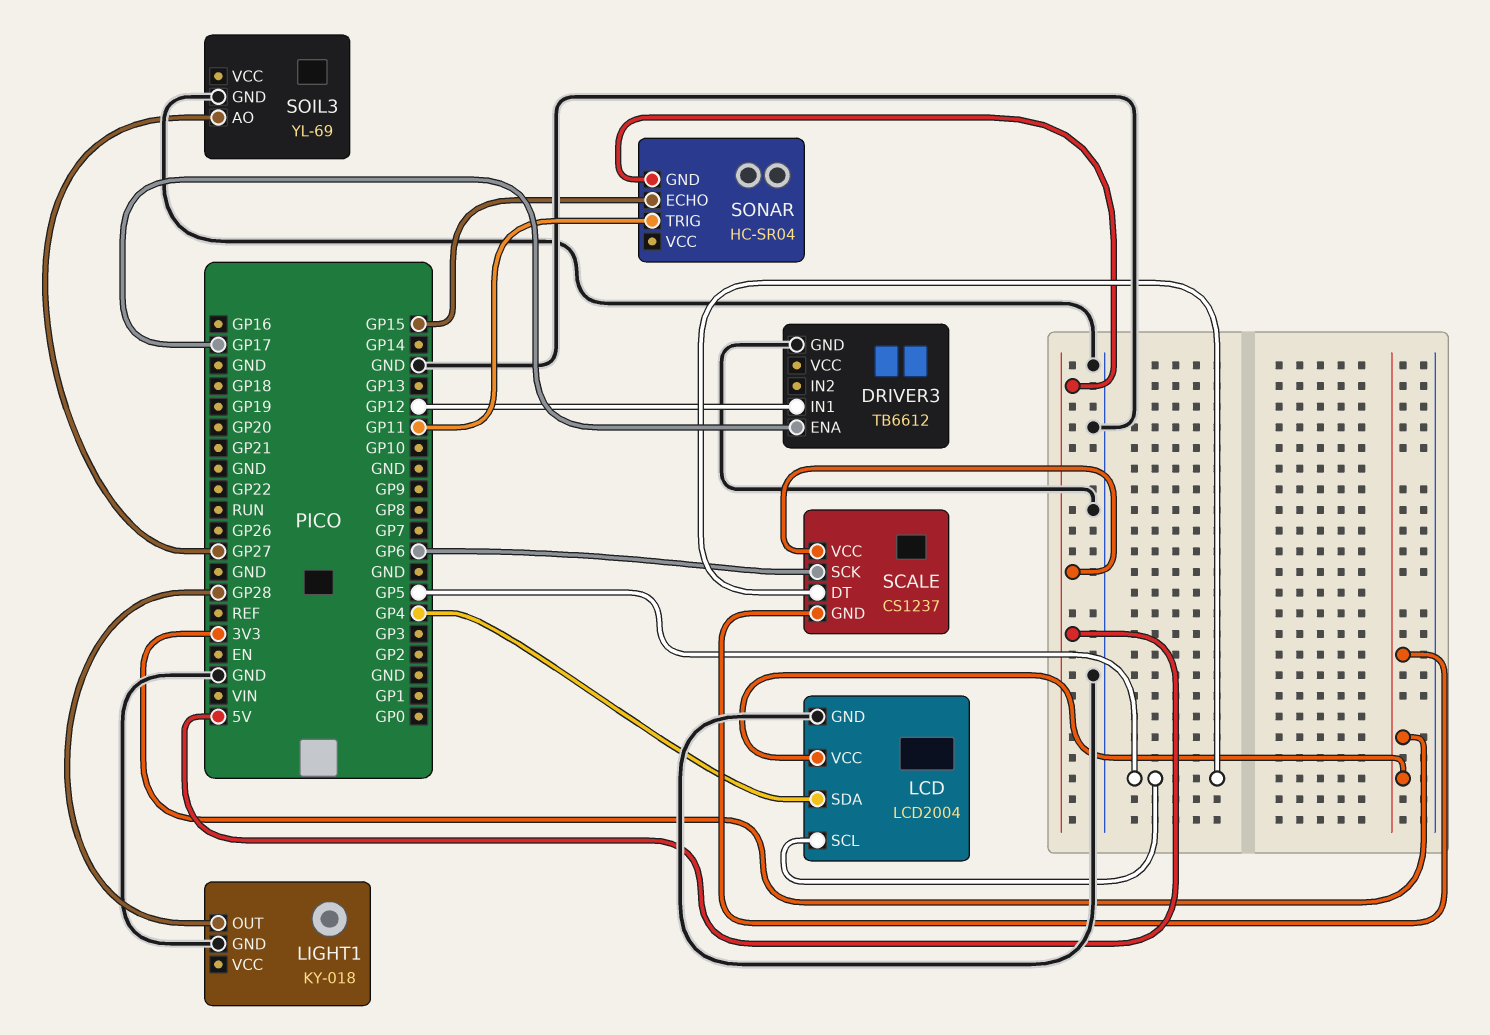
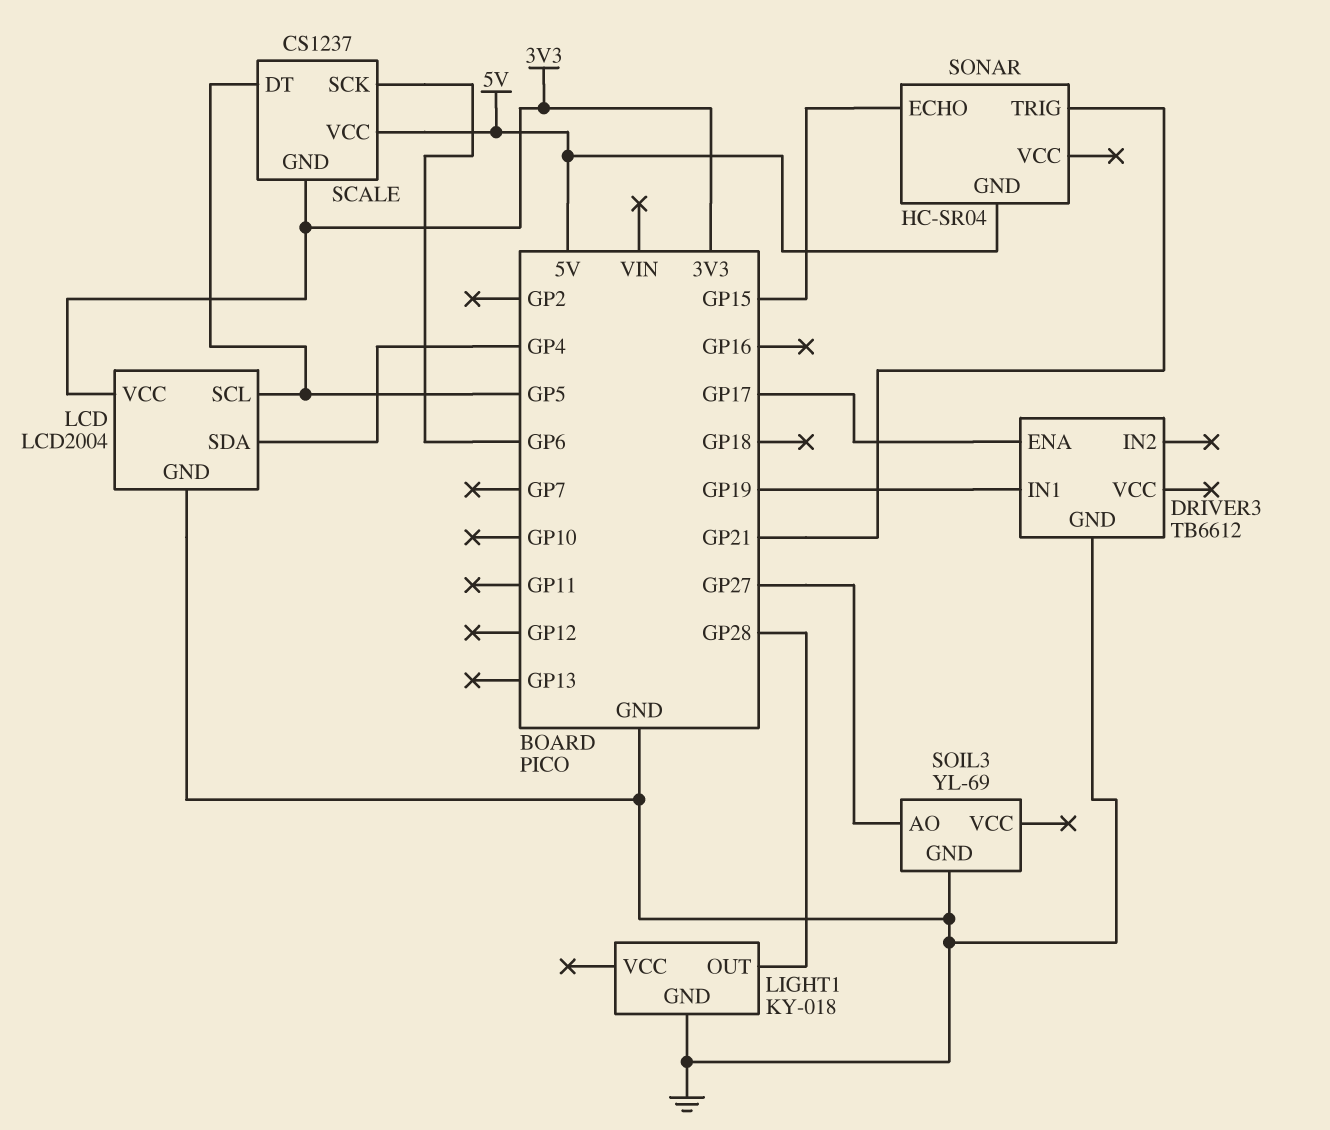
DRIVER3 pin IN1: GP12 -> GP19
SONAR pin TRIG: GP11 -> GP21

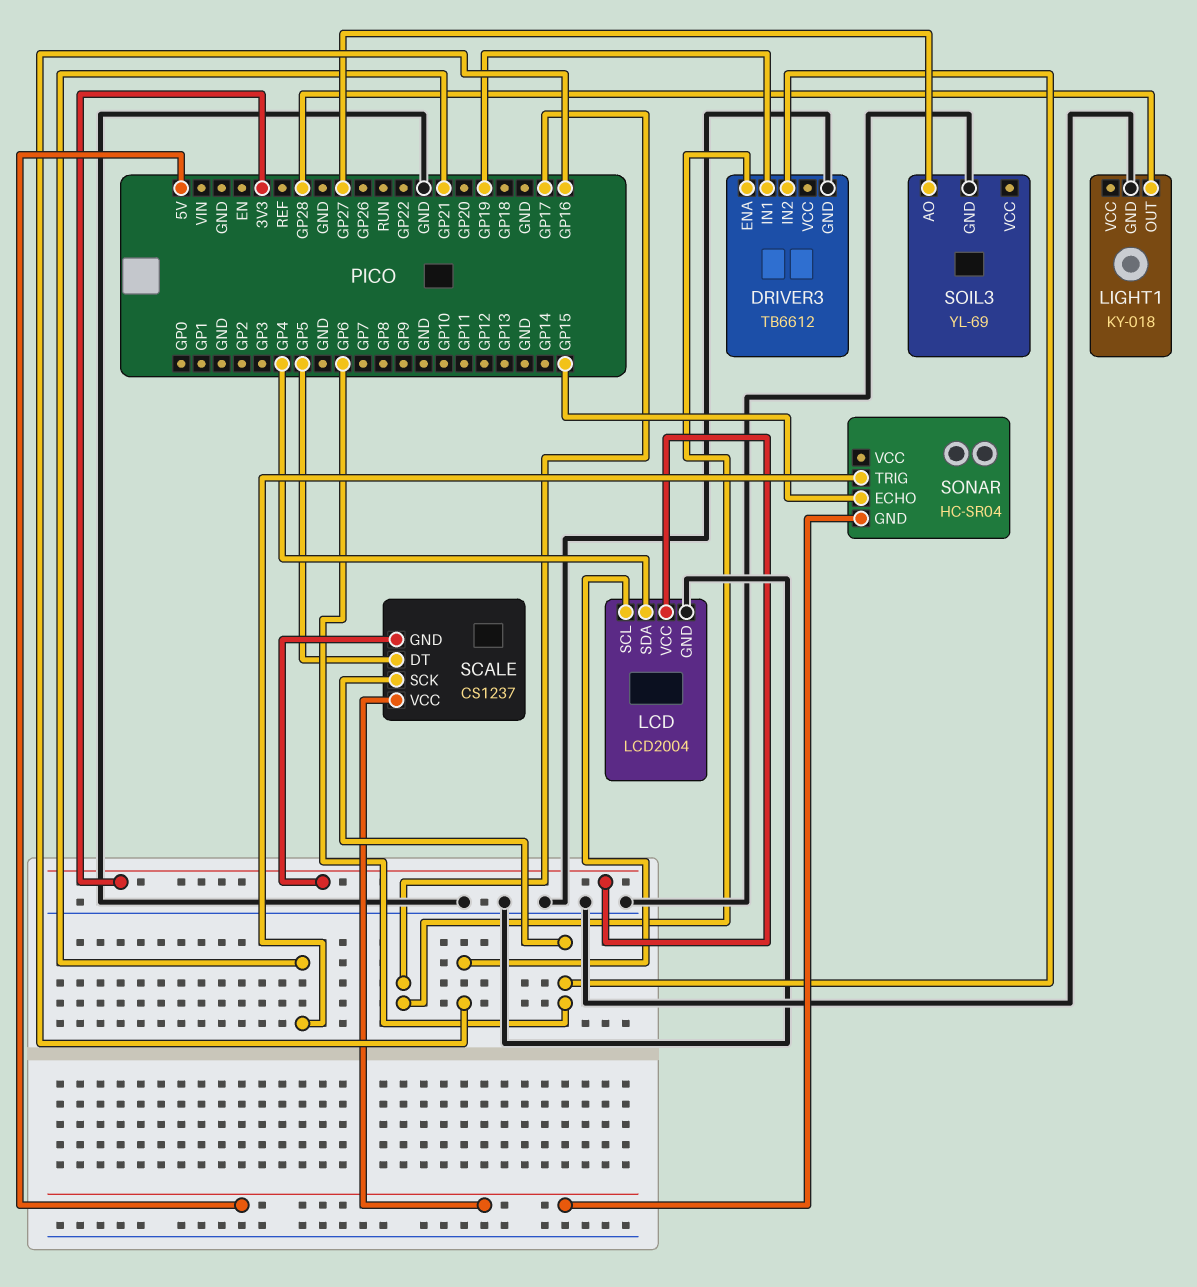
DRIVER3 pin IN2: none -> GP6
LCD pin SCL: GP5 -> GP16

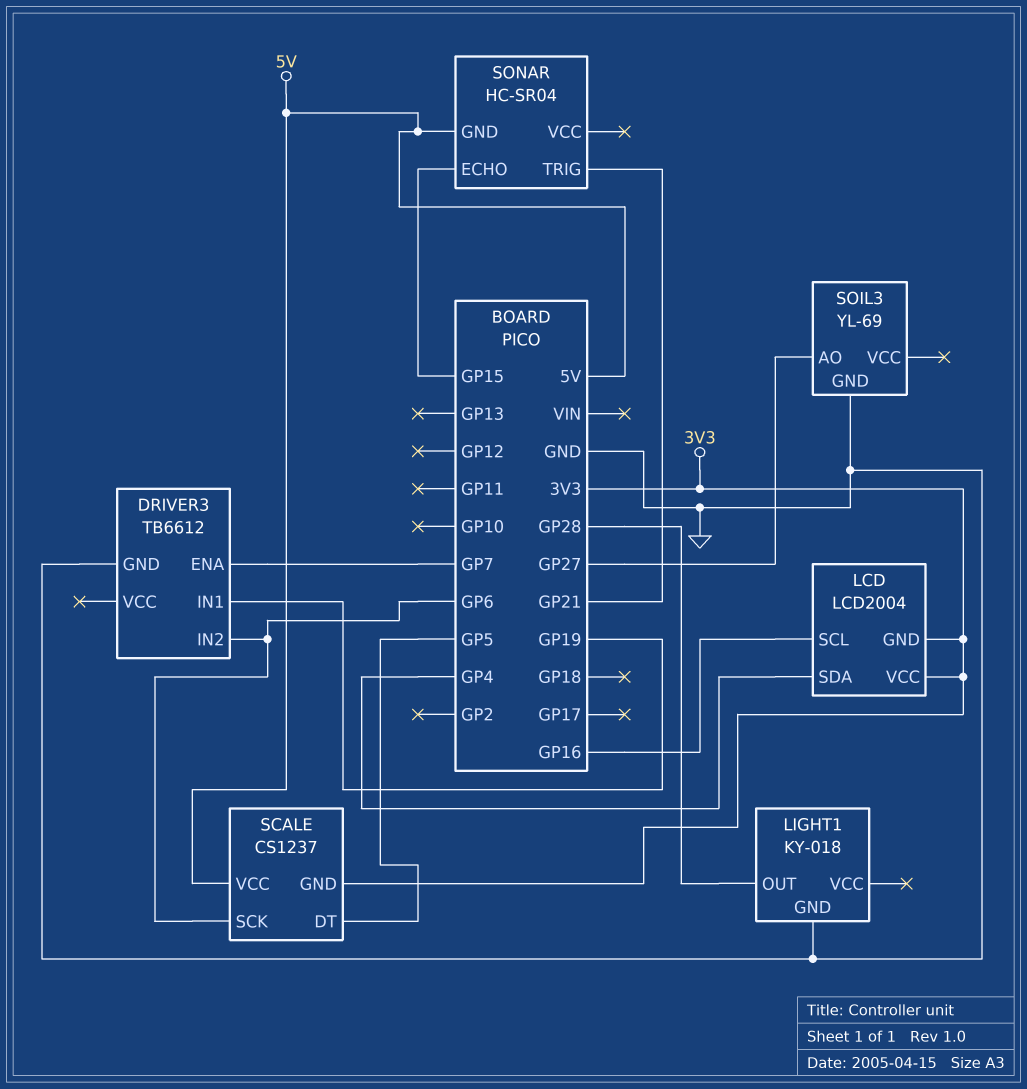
DRIVER3 pin ENA: GP17 -> GP7
LCD pin GND: GND -> 3V3

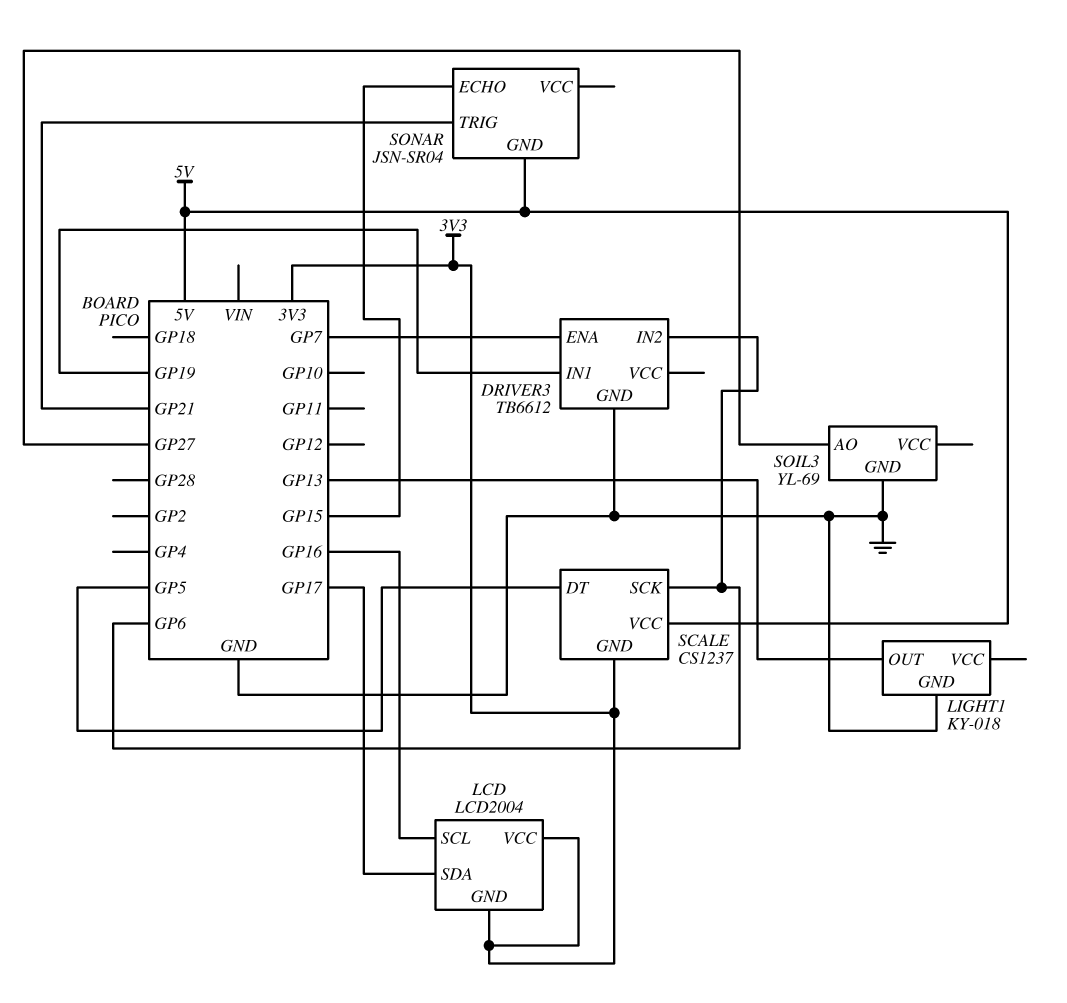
LCD pin SDA: GP4 -> GP17
LIGHT1 pin OUT: GP28 -> GP13
SONAR: HC-SR04 -> JSN-SR04

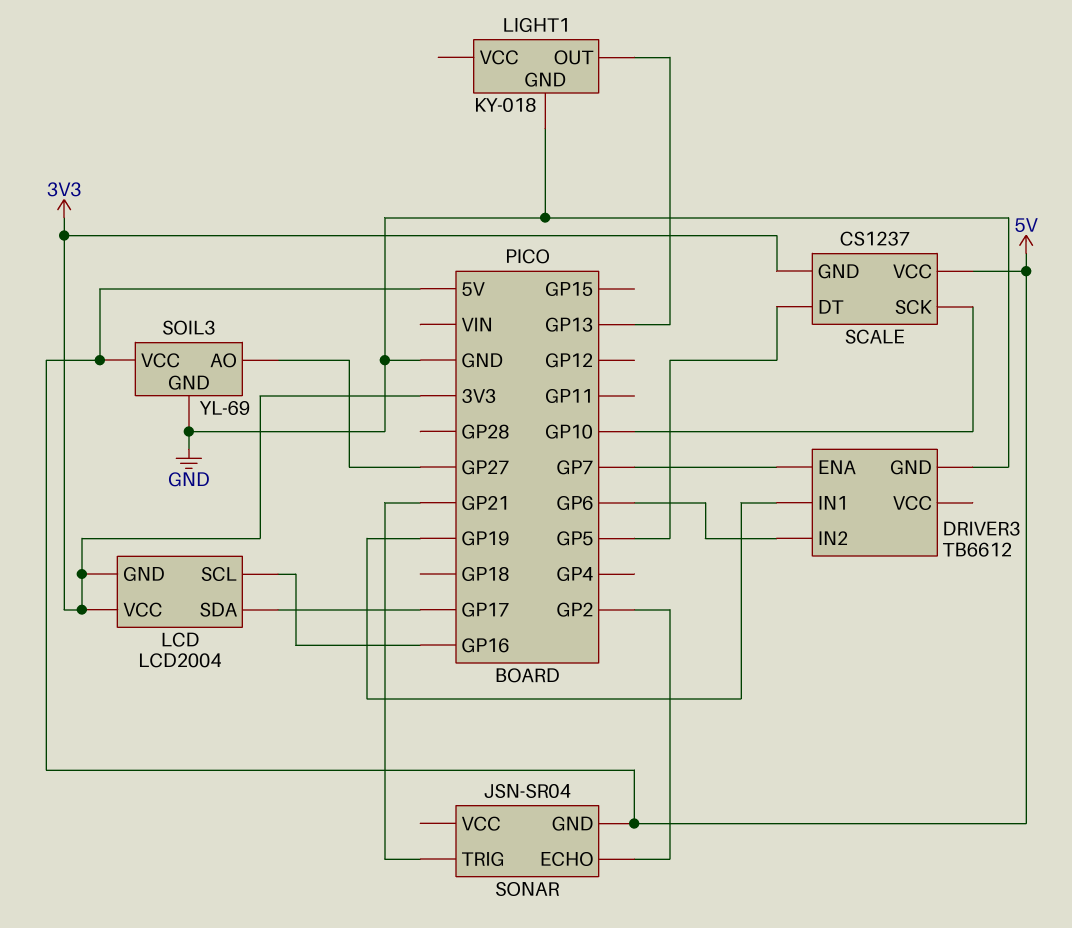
SCALE pin SCK: GP6 -> GP10
SOIL3 pin VCC: none -> 5V
SONAR pin ECHO: GP15 -> GP2

